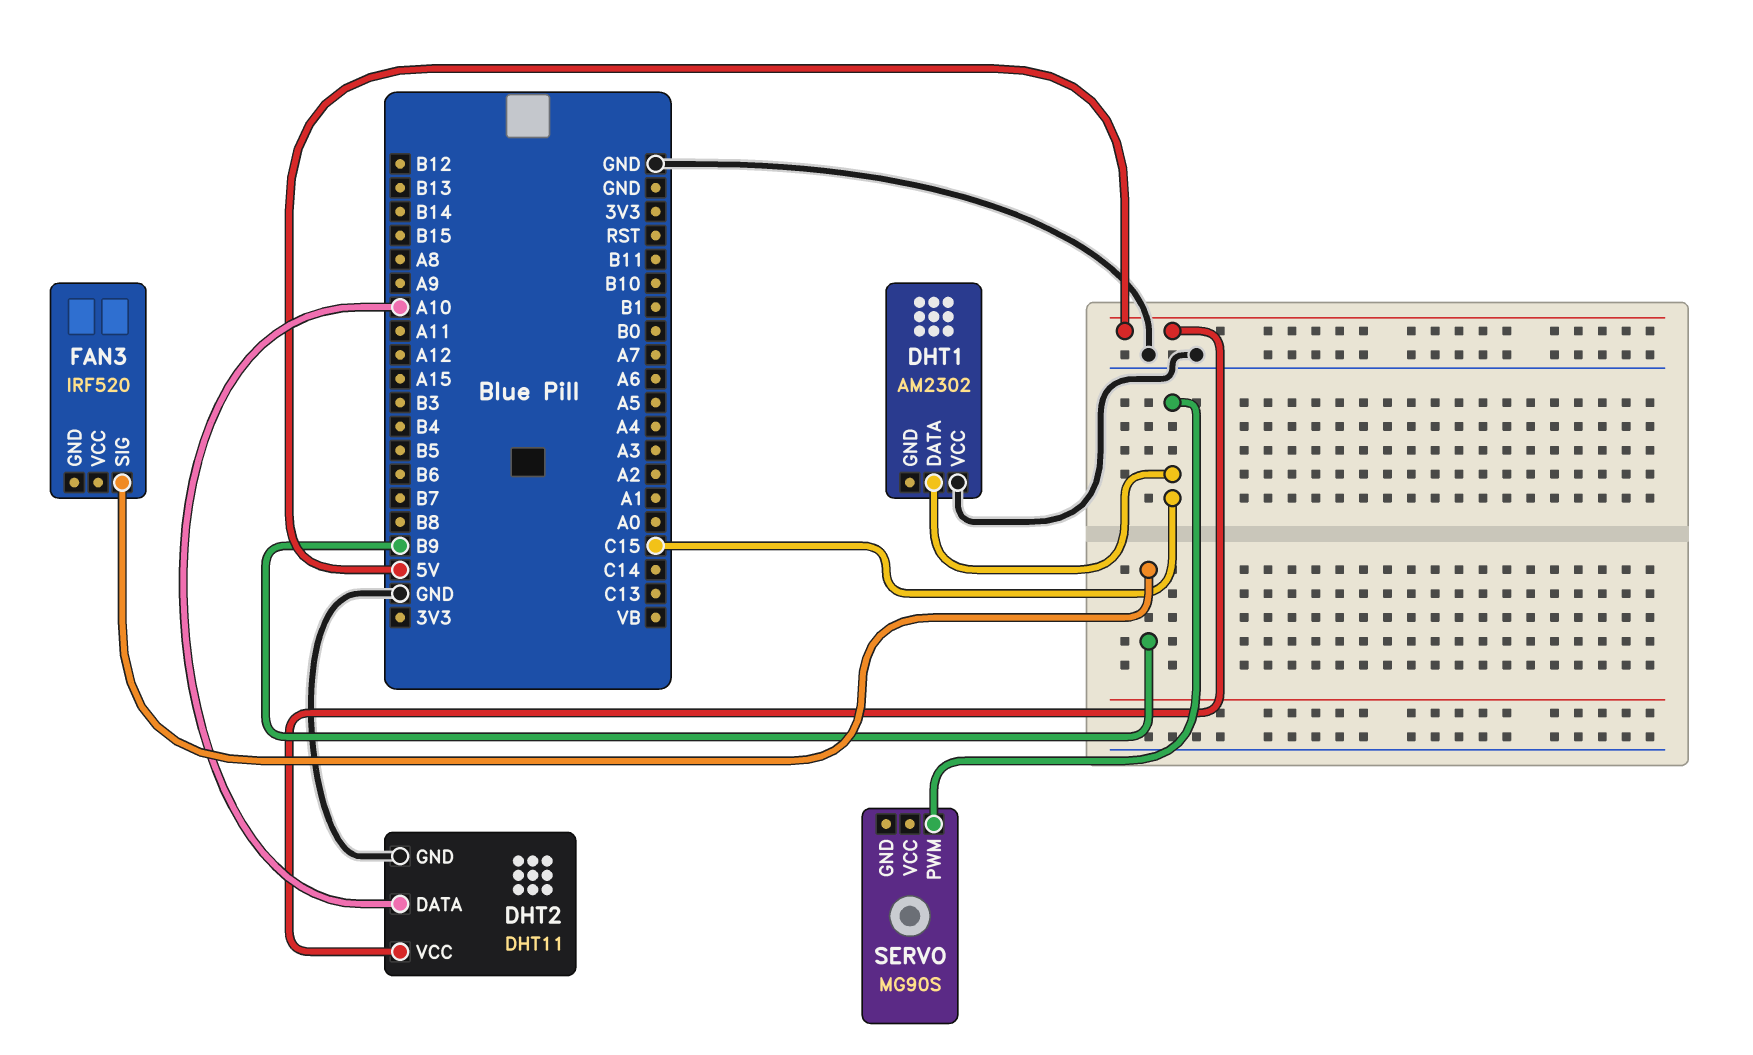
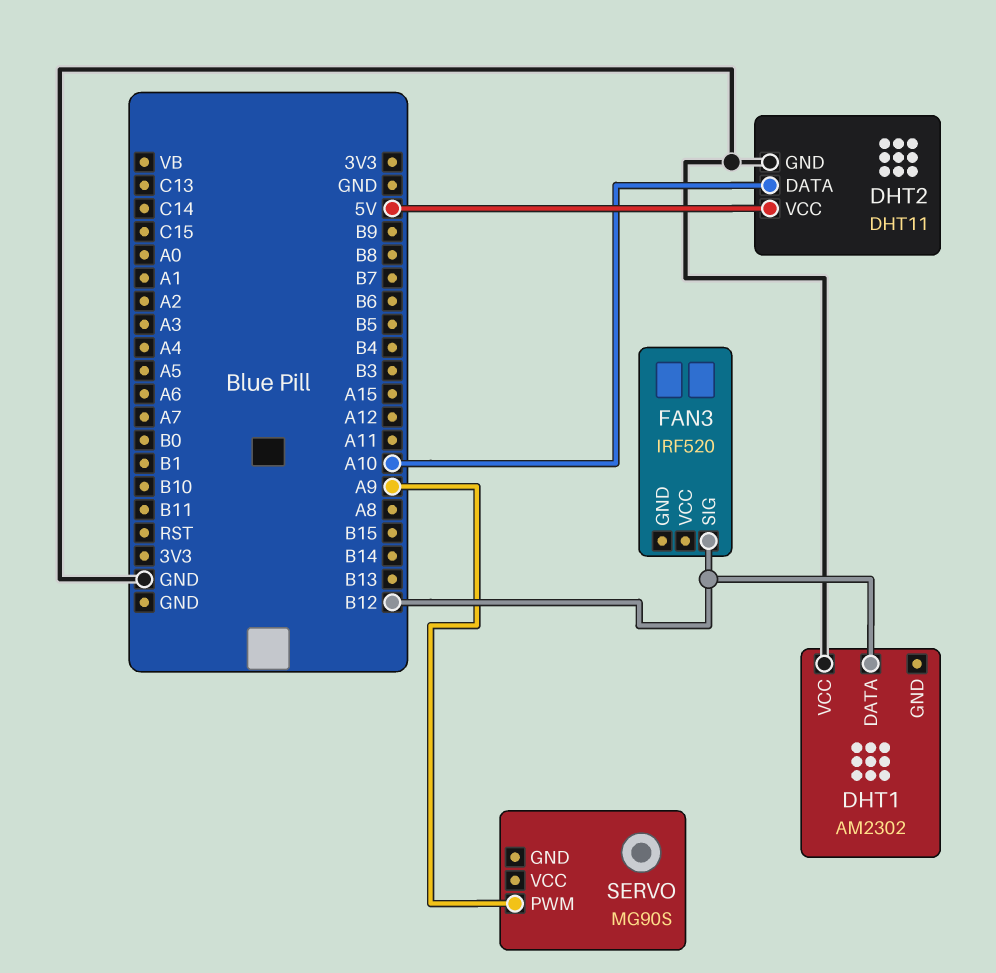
DHT1 pin DATA: C15 -> B12
FAN3 pin SIG: B9 -> B12
SERVO pin PWM: C15 -> A9

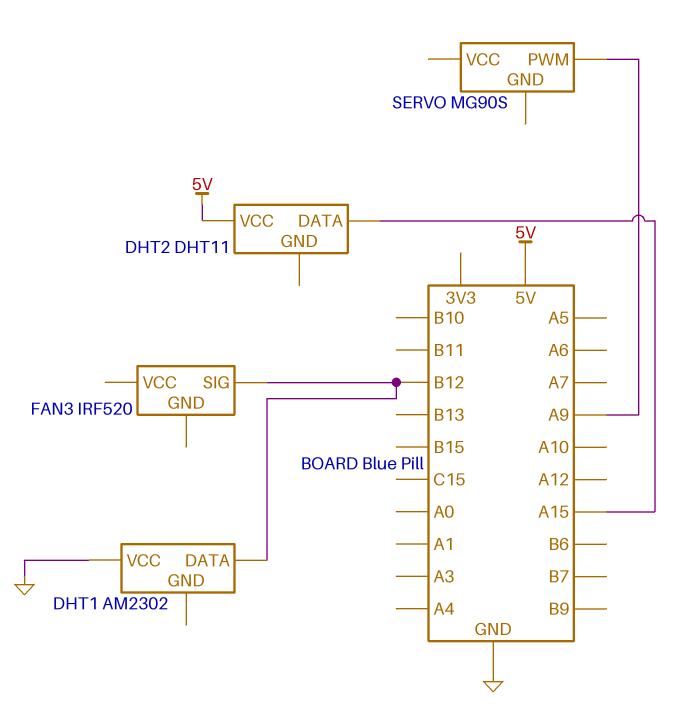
DHT2 pin DATA: A10 -> A15
DHT2 pin GND: GND -> none

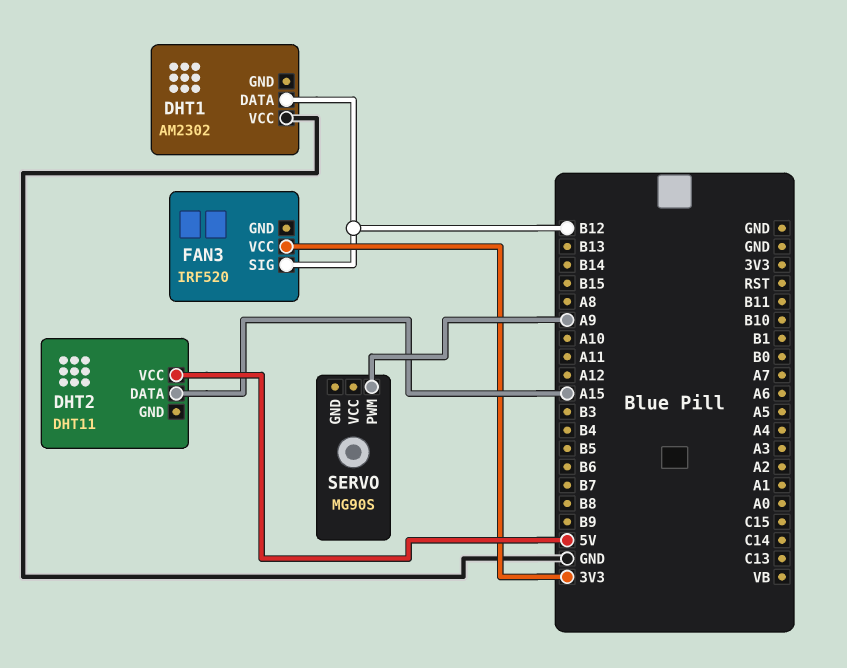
FAN3 pin VCC: none -> 3V3

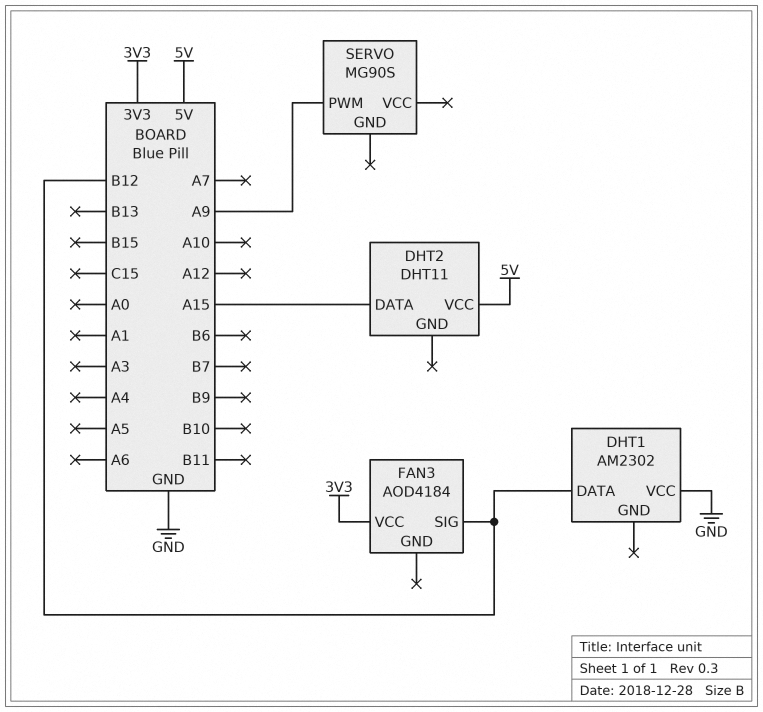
FAN3: IRF520 -> AOD4184

